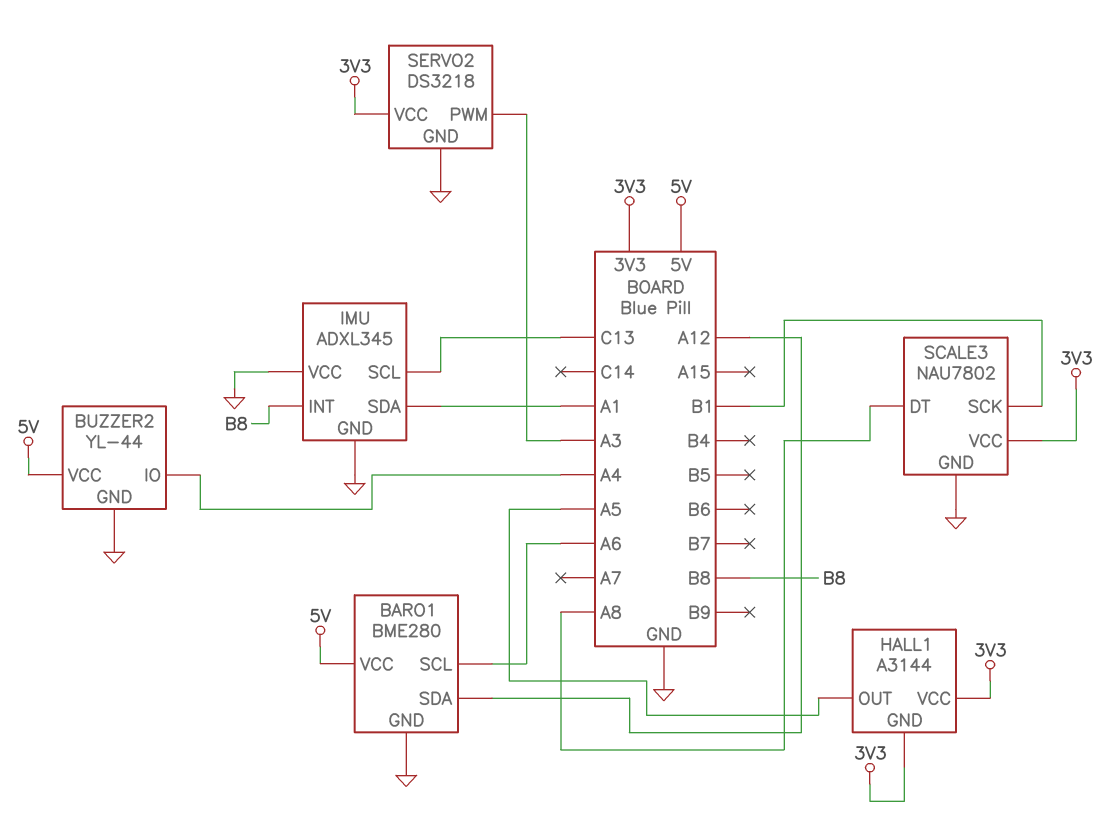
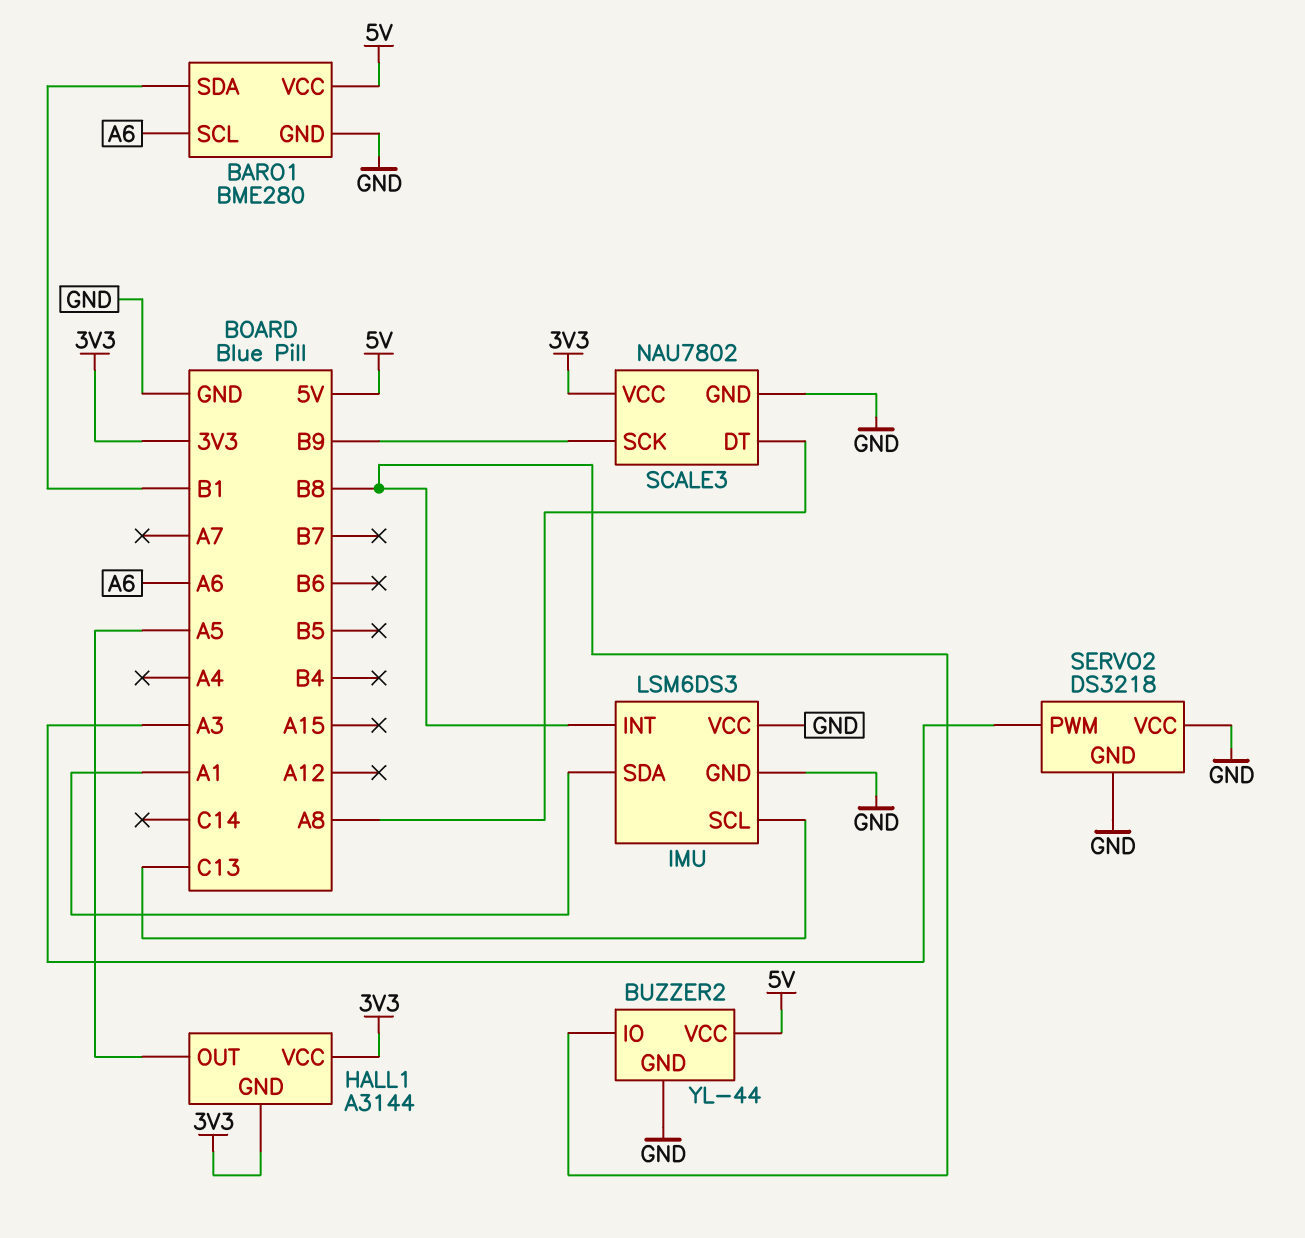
BARO1 pin SDA: A12 -> B1
BUZZER2 pin IO: A4 -> B8
IMU: ADXL345 -> LSM6DS3
SCALE3 pin SCK: B1 -> B9
SERVO2 pin VCC: 3V3 -> GND

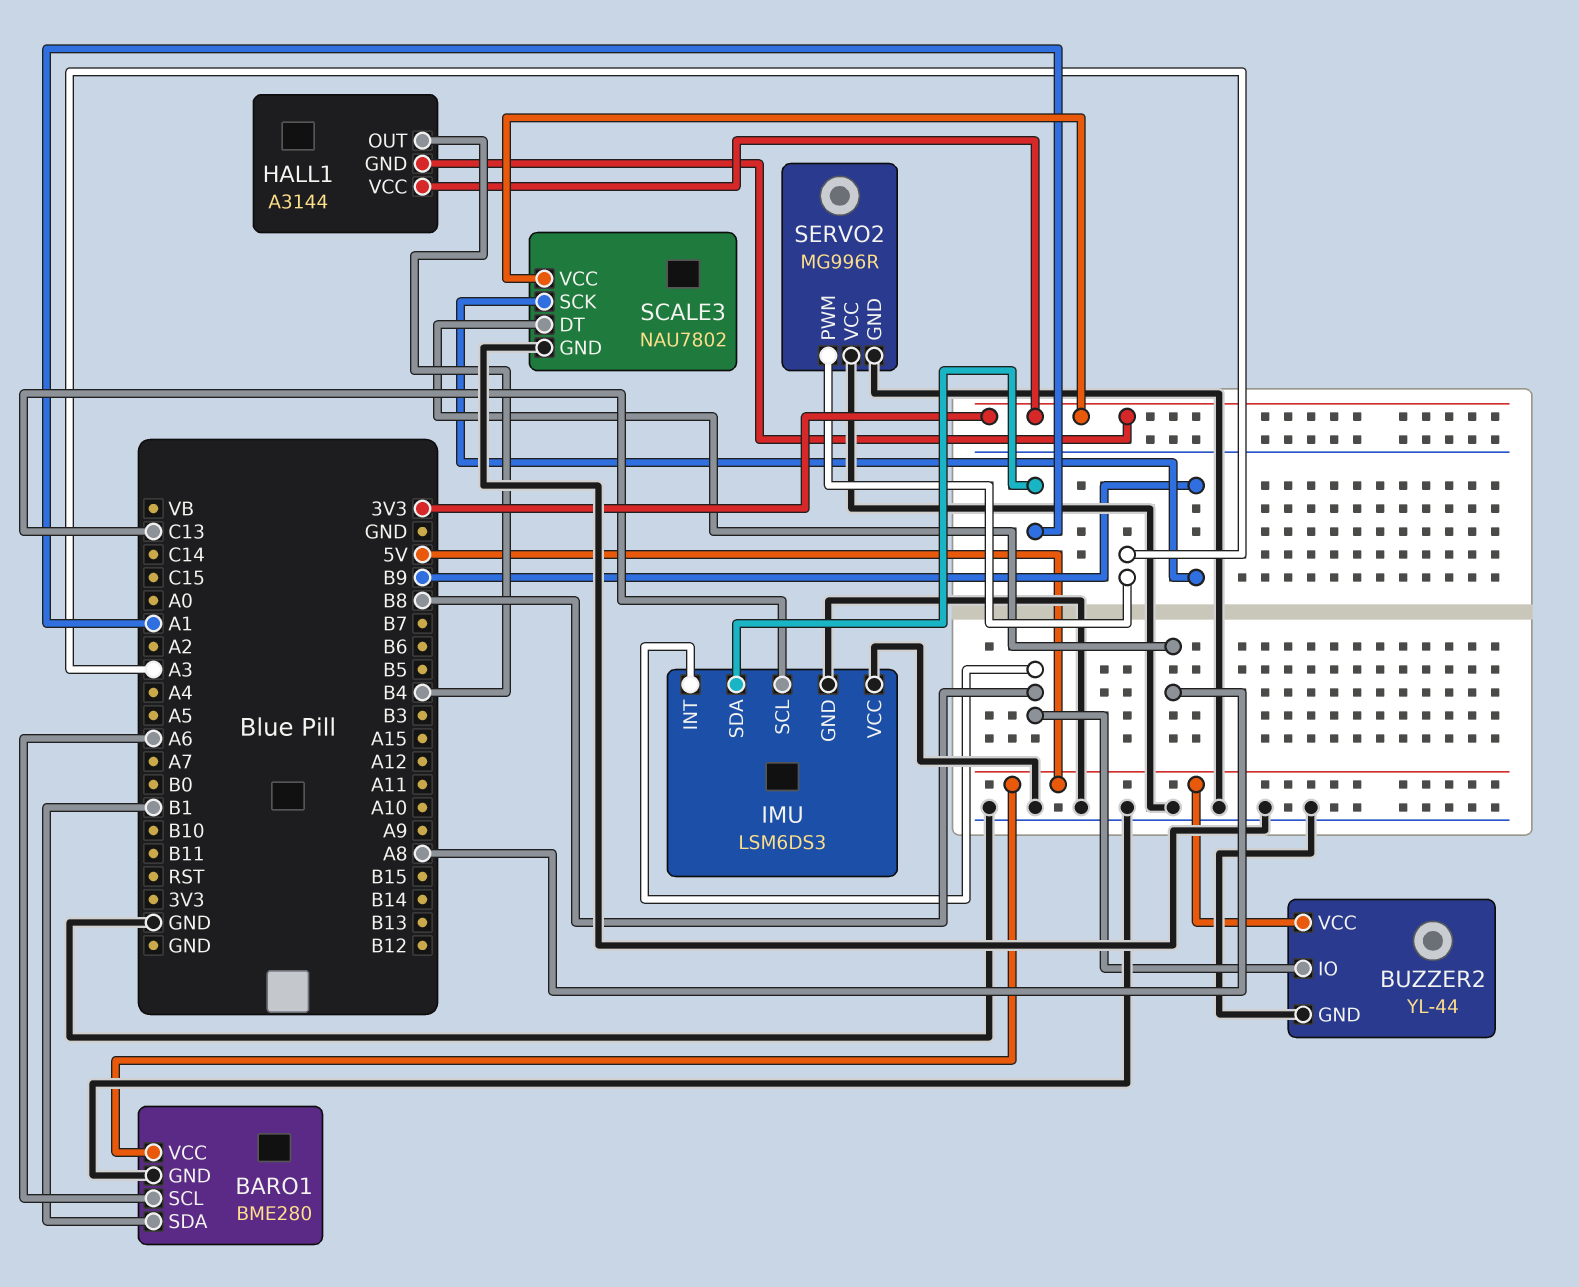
HALL1 pin OUT: A5 -> B4
SERVO2: DS3218 -> MG996R

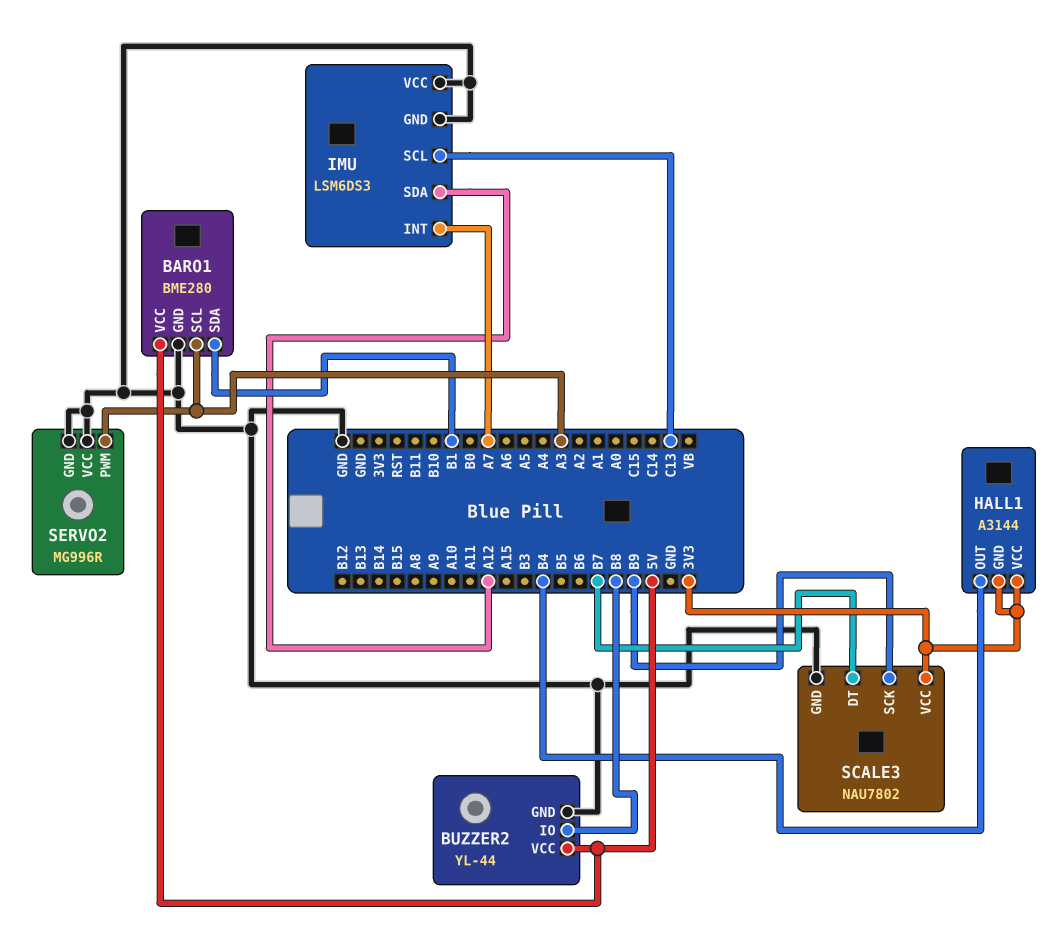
BARO1 pin SCL: A6 -> A3
IMU pin INT: B8 -> A7
IMU pin SDA: A1 -> A12
SCALE3 pin DT: A8 -> B7

